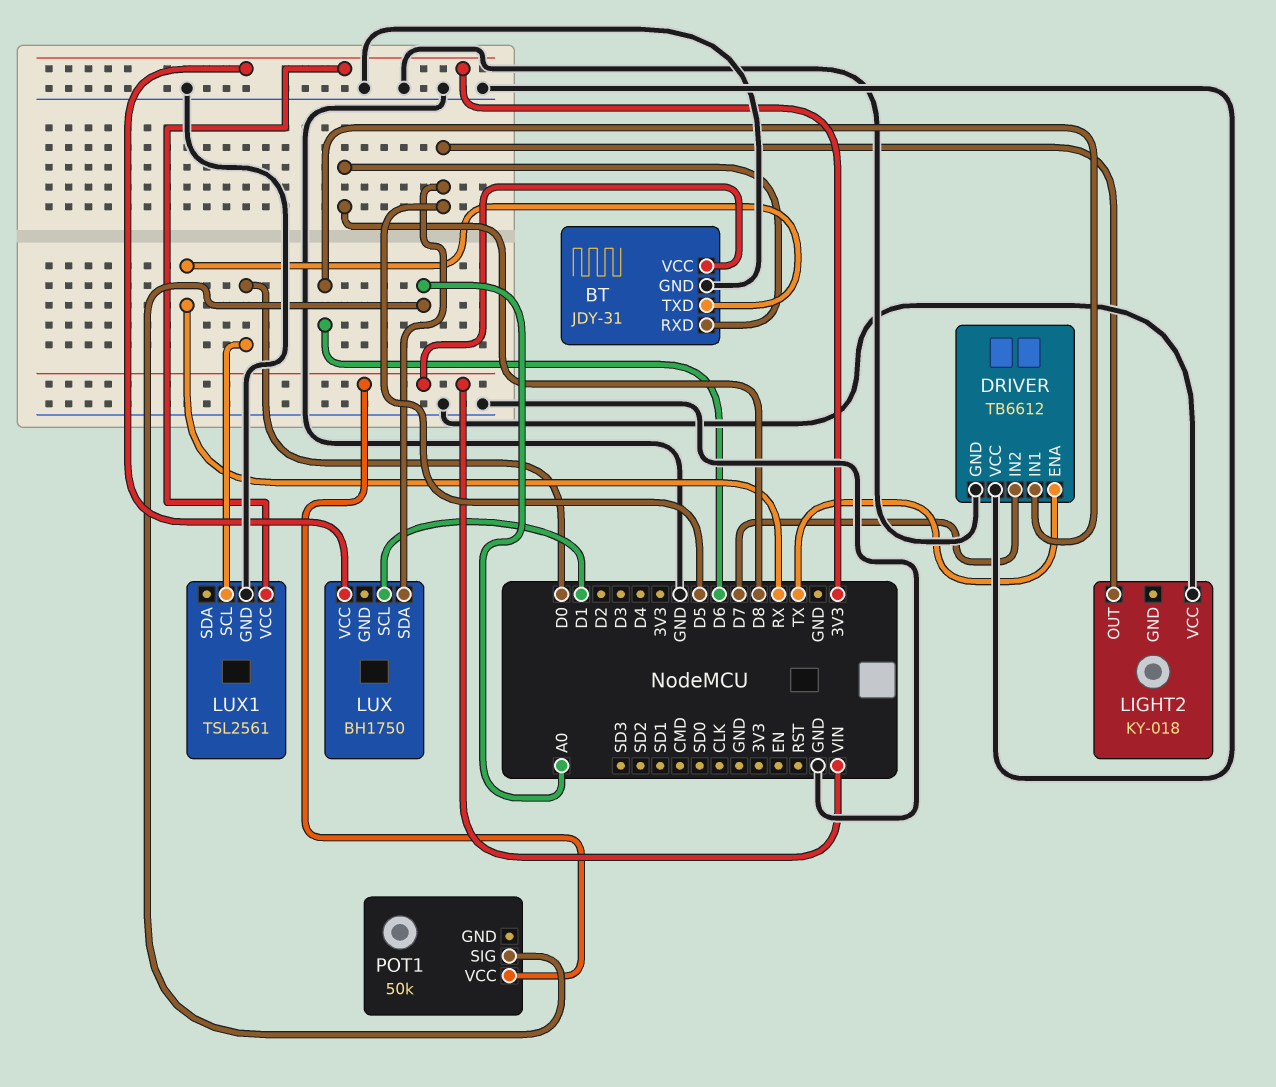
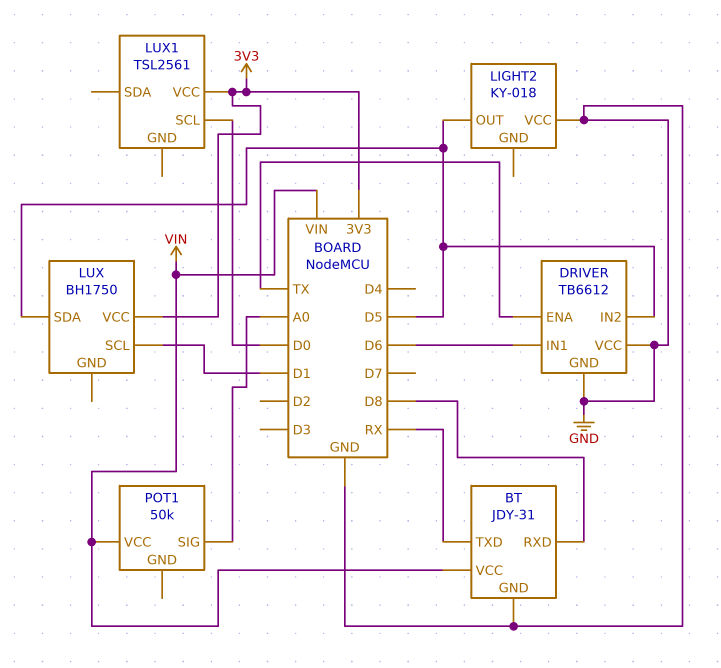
DRIVER pin IN2: D7 -> D5
LUX1 pin GND: GND -> none

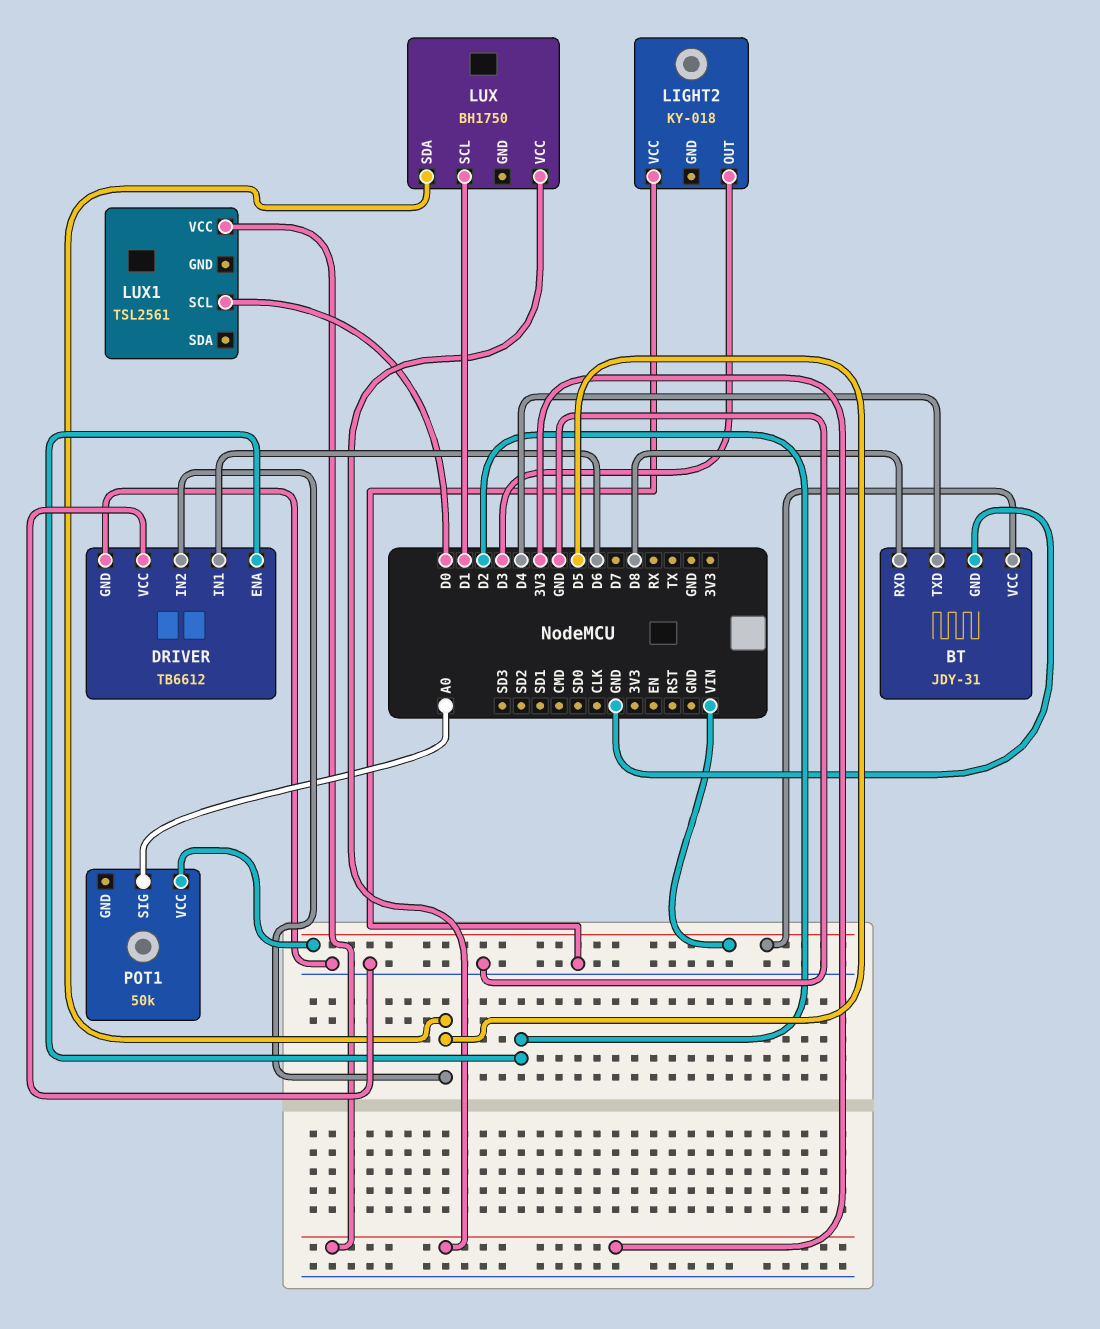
BT pin TXD: RX -> D4
DRIVER pin ENA: TX -> D2
LIGHT2 pin OUT: D5 -> D3

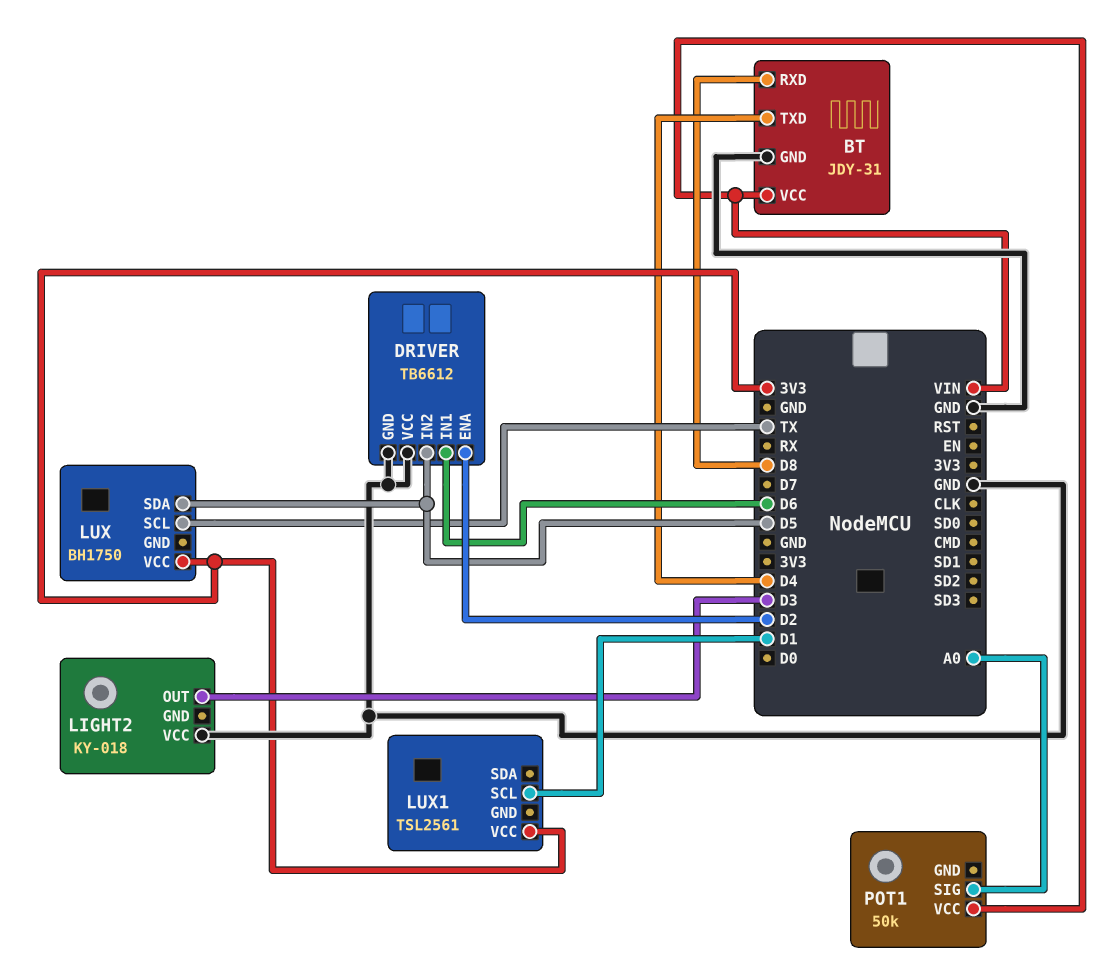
LUX pin SCL: D1 -> TX
LUX1 pin SCL: D0 -> D1

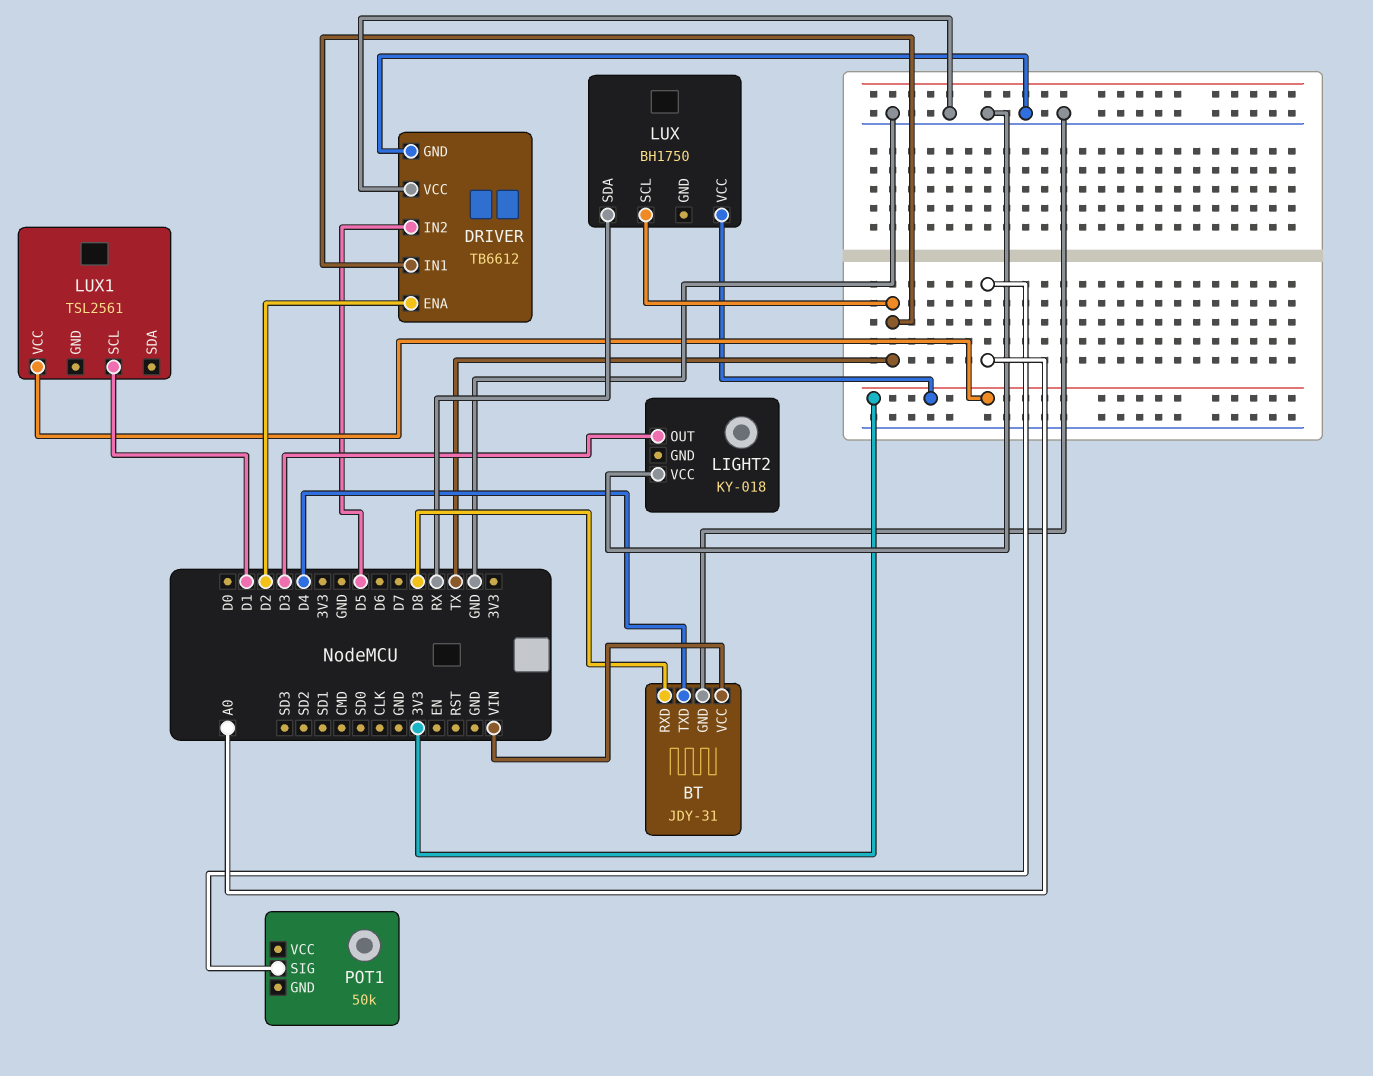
DRIVER pin IN1: D6 -> TX
LUX pin SDA: D5 -> RX
POT1 pin VCC: VIN -> none

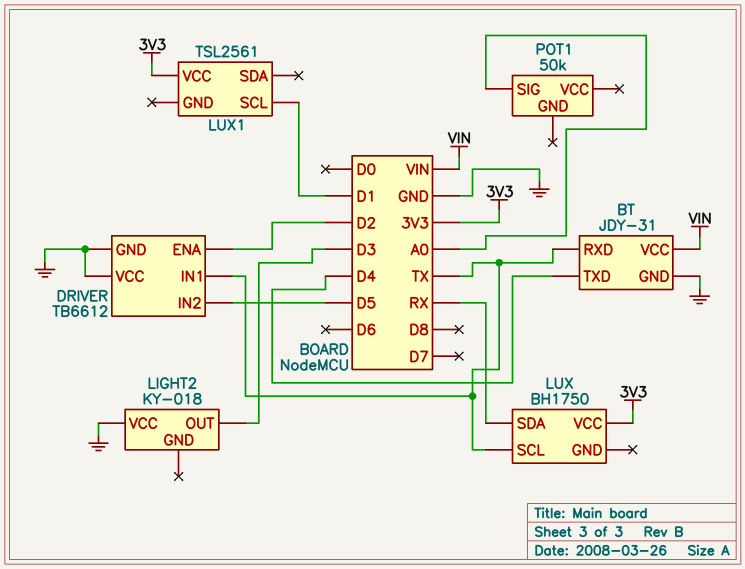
BT pin RXD: D8 -> TX

